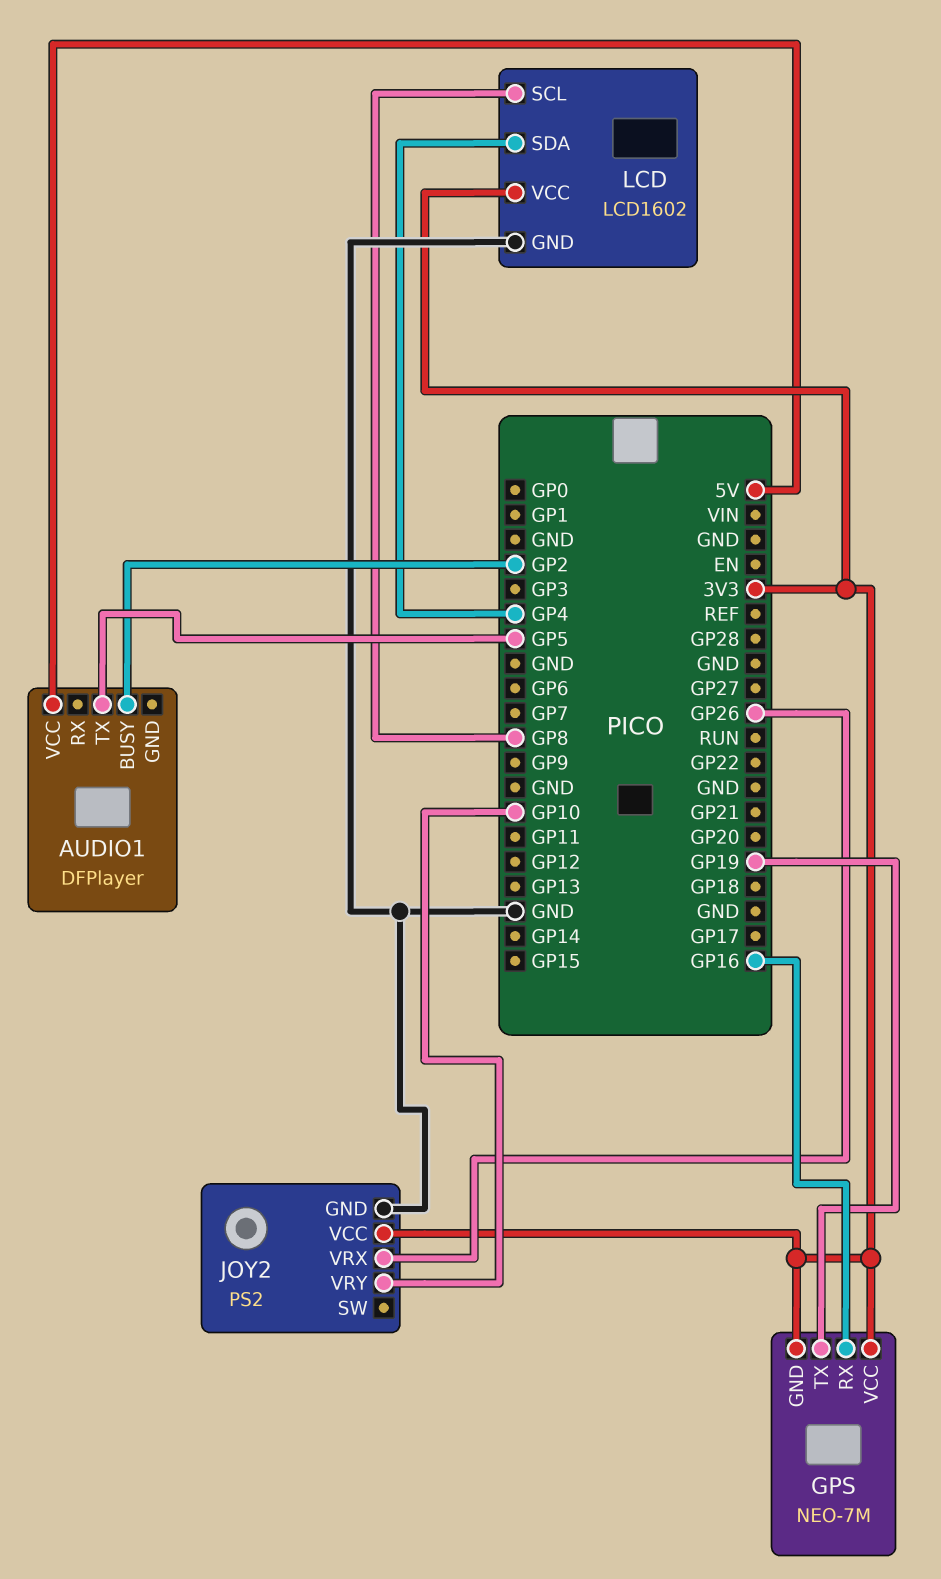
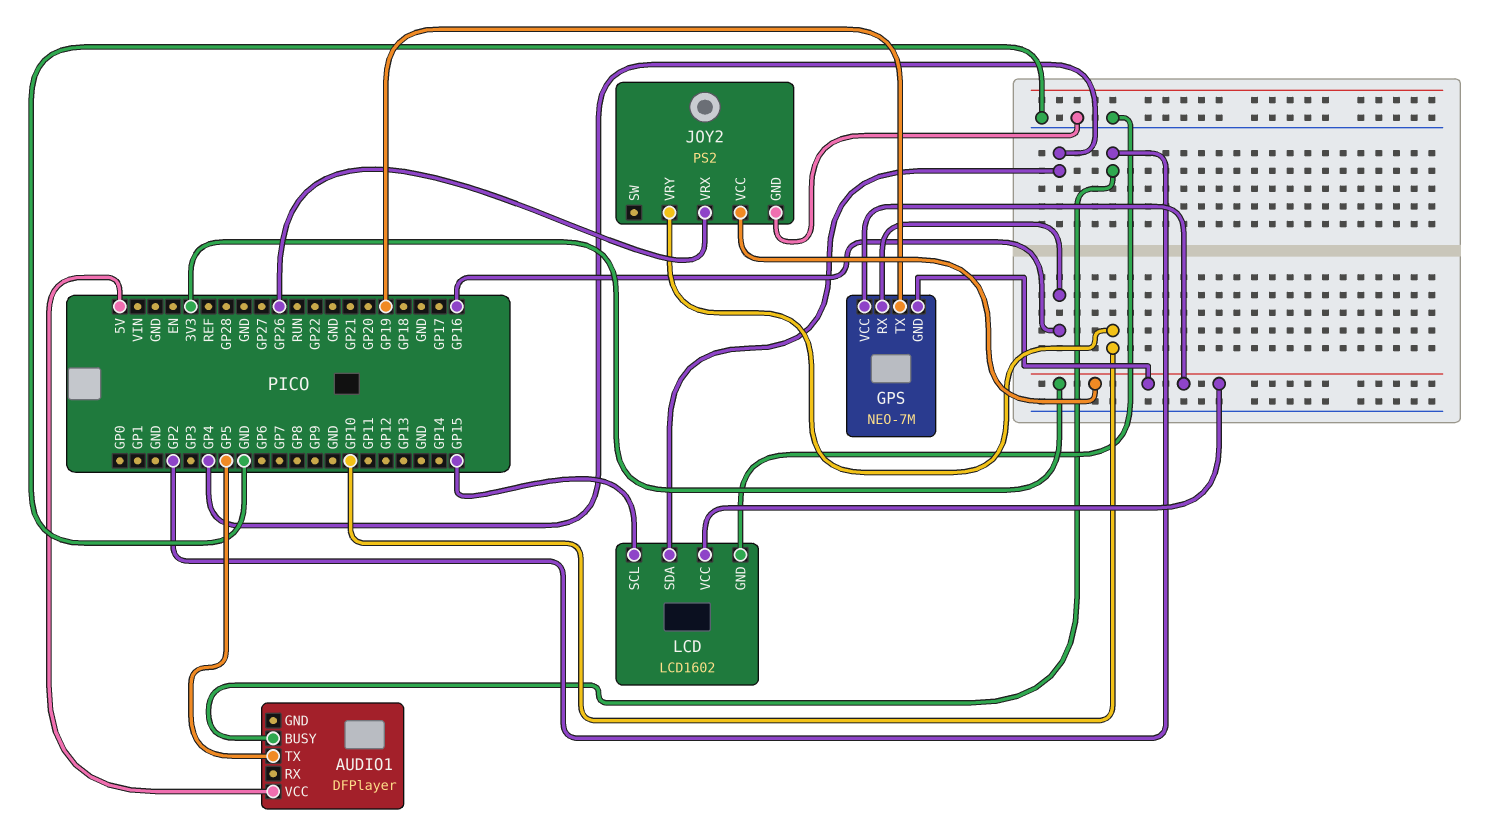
LCD pin SCL: GP8 -> GP15

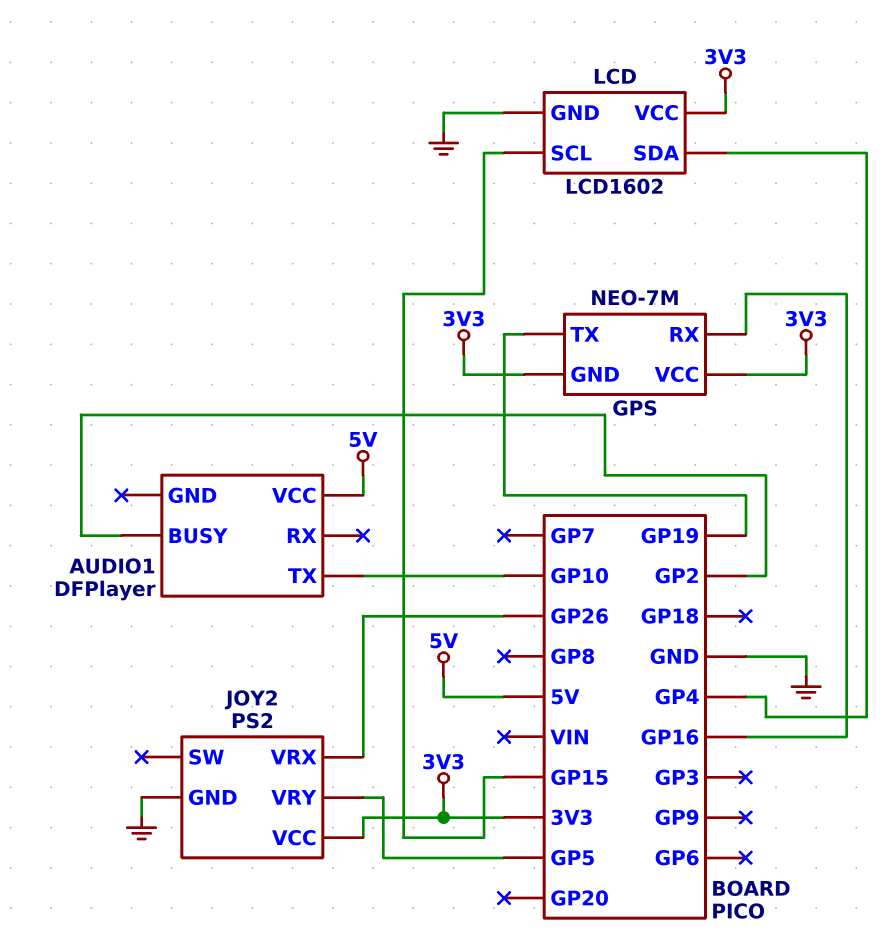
AUDIO1 pin TX: GP5 -> GP10
JOY2 pin VRY: GP10 -> GP5

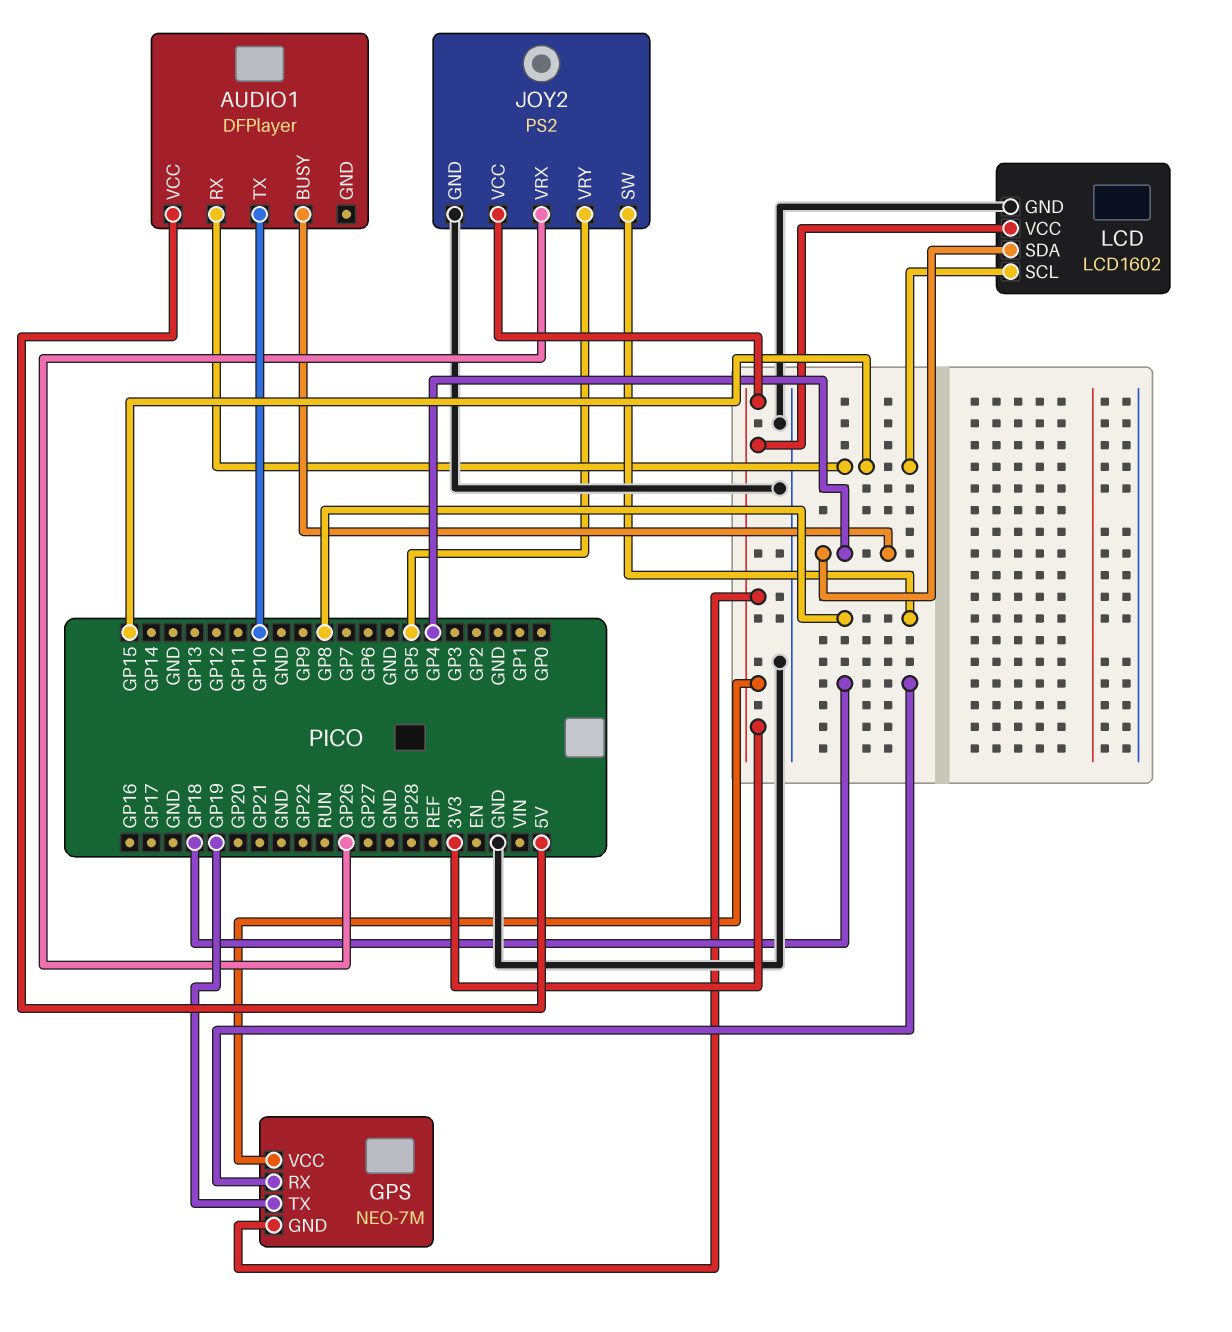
AUDIO1 pin BUSY: GP2 -> GP4
AUDIO1 pin RX: none -> GP15
GPS pin RX: GP16 -> GP18
JOY2 pin SW: none -> GP8

